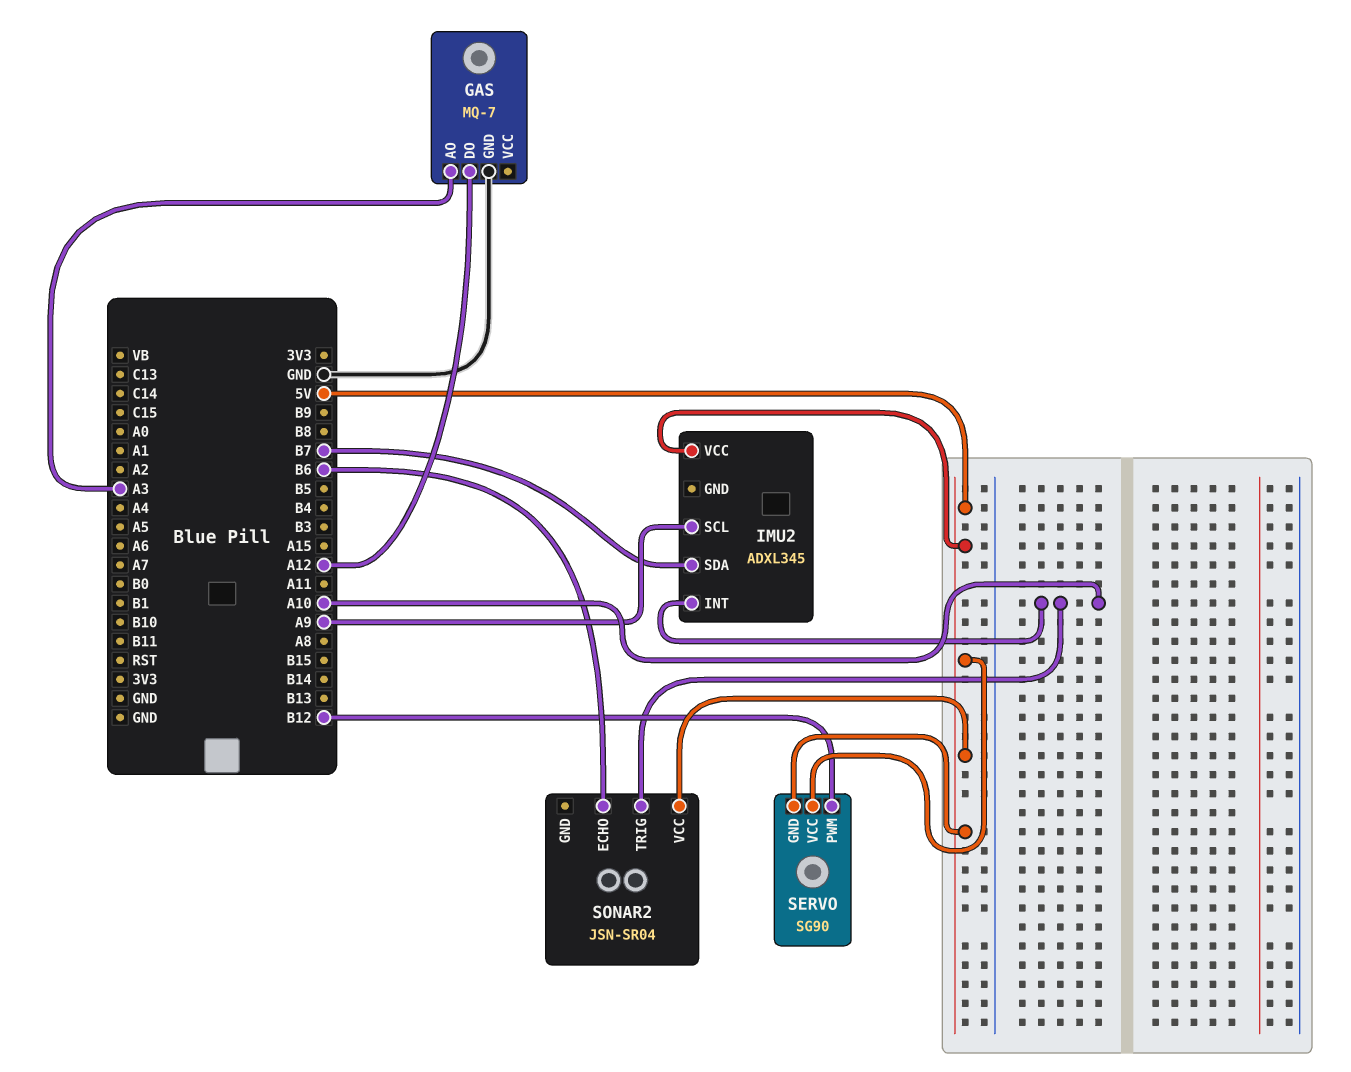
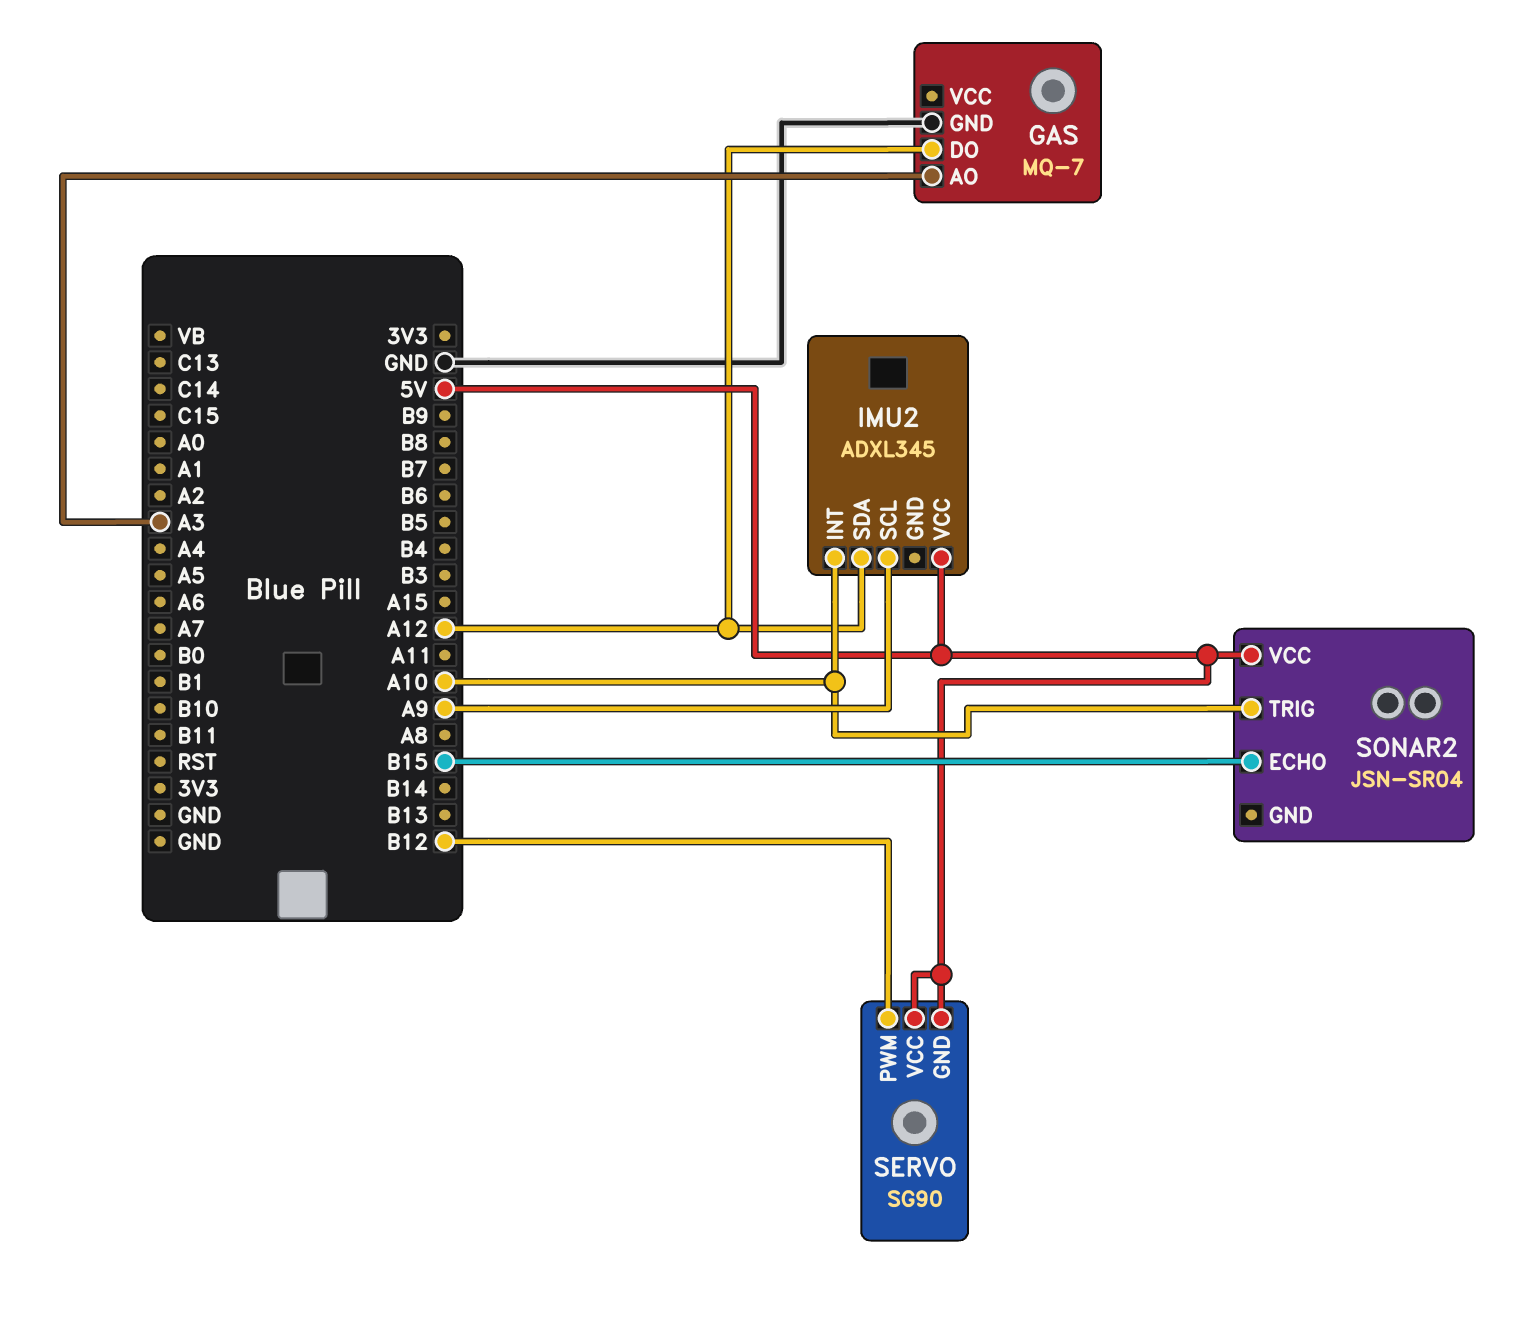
IMU2 pin SDA: B7 -> A12
SONAR2 pin ECHO: B6 -> B15

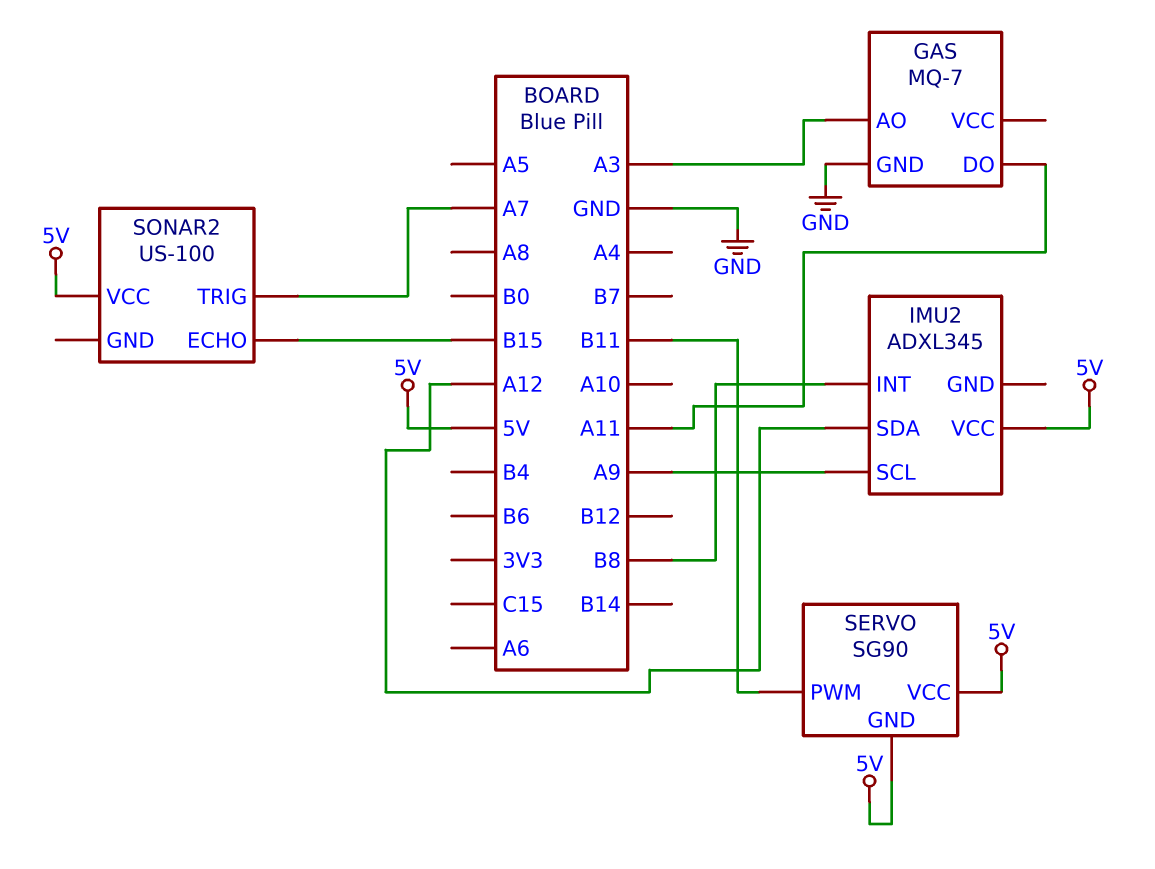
GAS pin DO: A12 -> A11
IMU2 pin INT: A10 -> B8
SERVO pin PWM: B12 -> B11
SONAR2: JSN-SR04 -> US-100
SONAR2 pin TRIG: A10 -> A7

